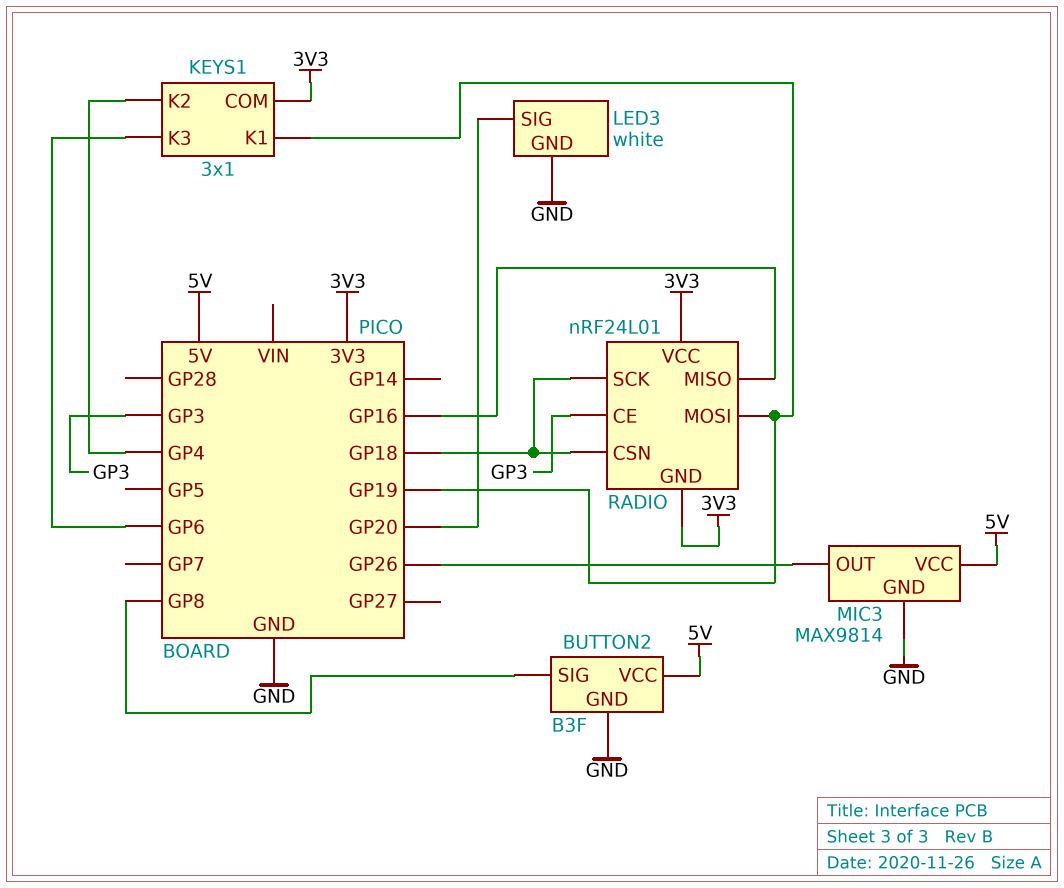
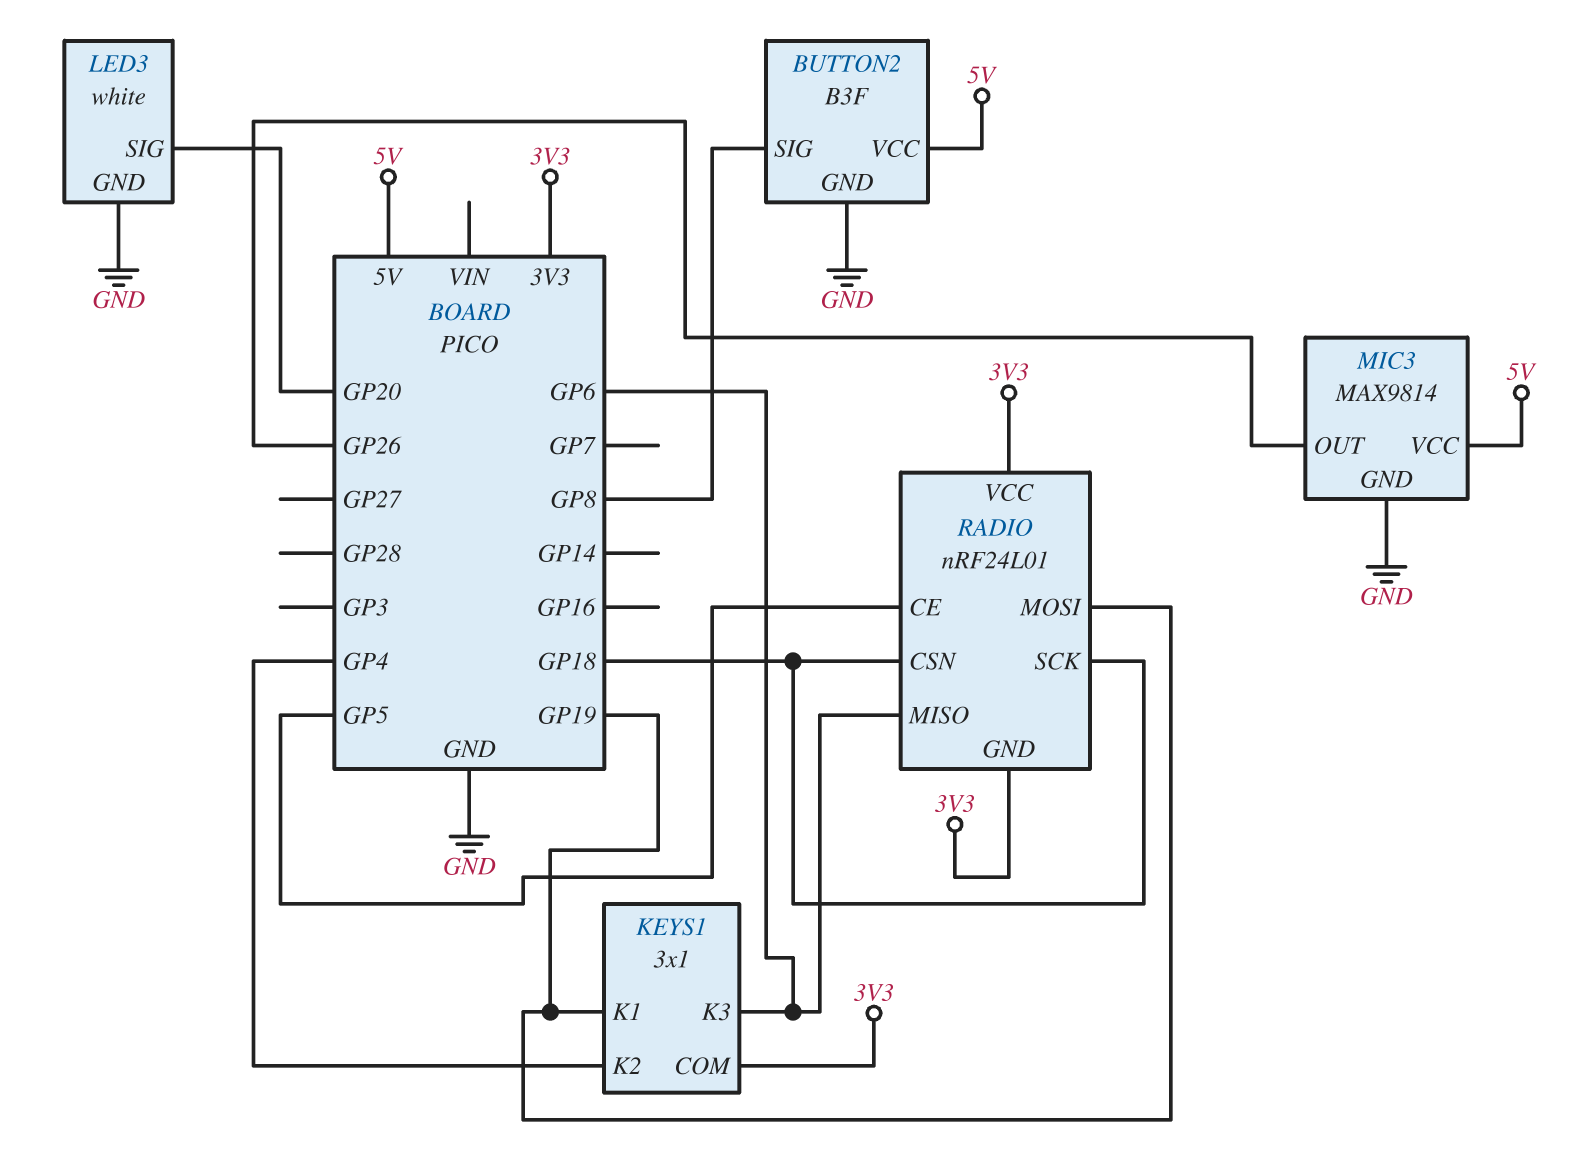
RADIO pin CE: GP3 -> GP5
RADIO pin MISO: GP16 -> GP6

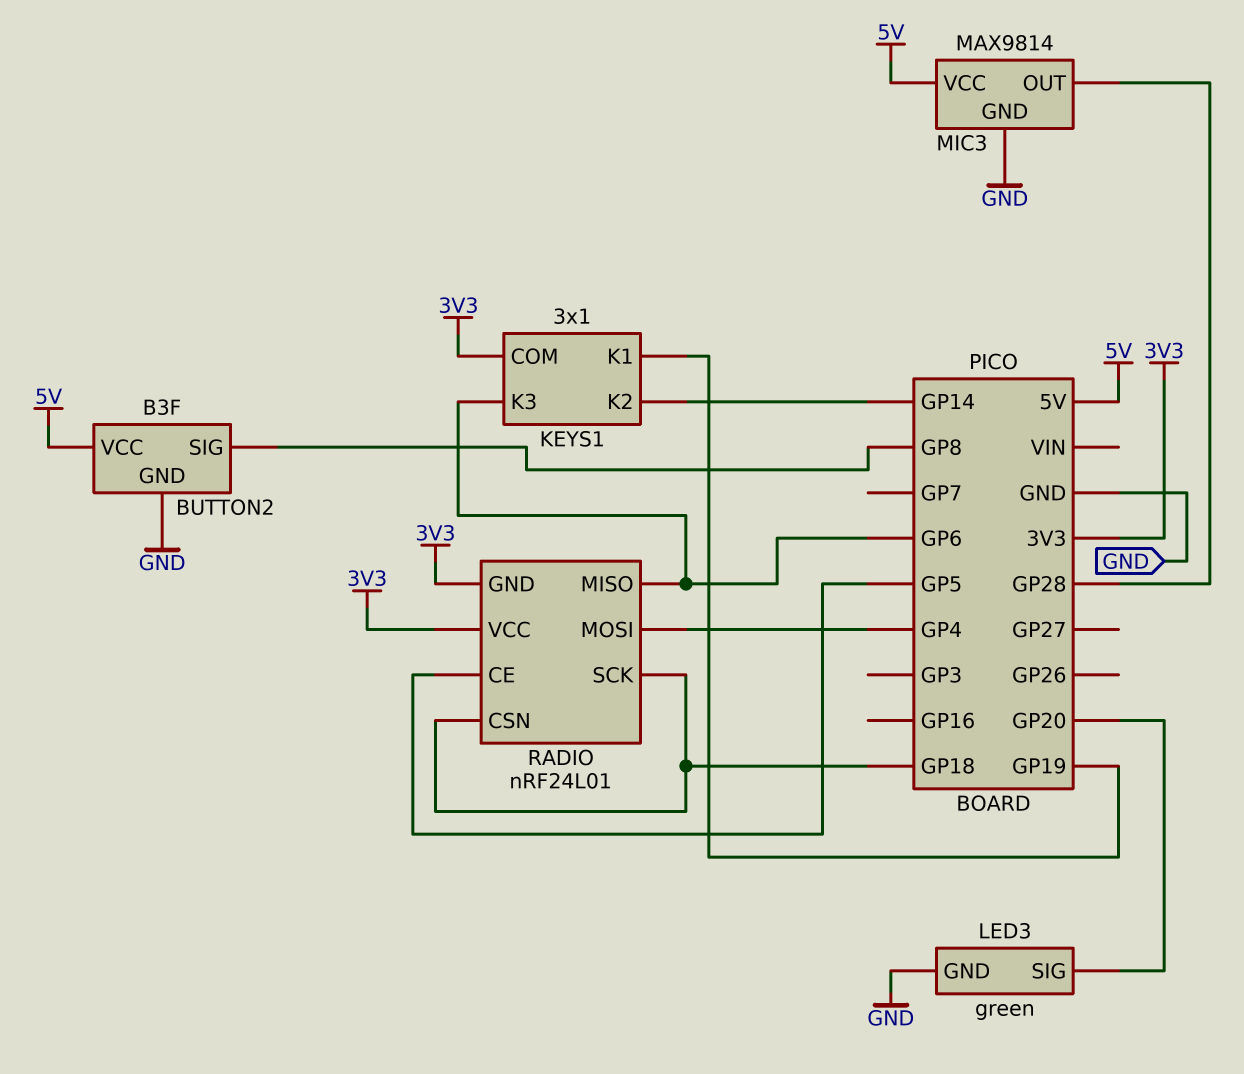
KEYS1 pin K2: GP4 -> GP14
LED3: white -> green
MIC3 pin OUT: GP26 -> GP28
RADIO pin MOSI: GP19 -> GP4

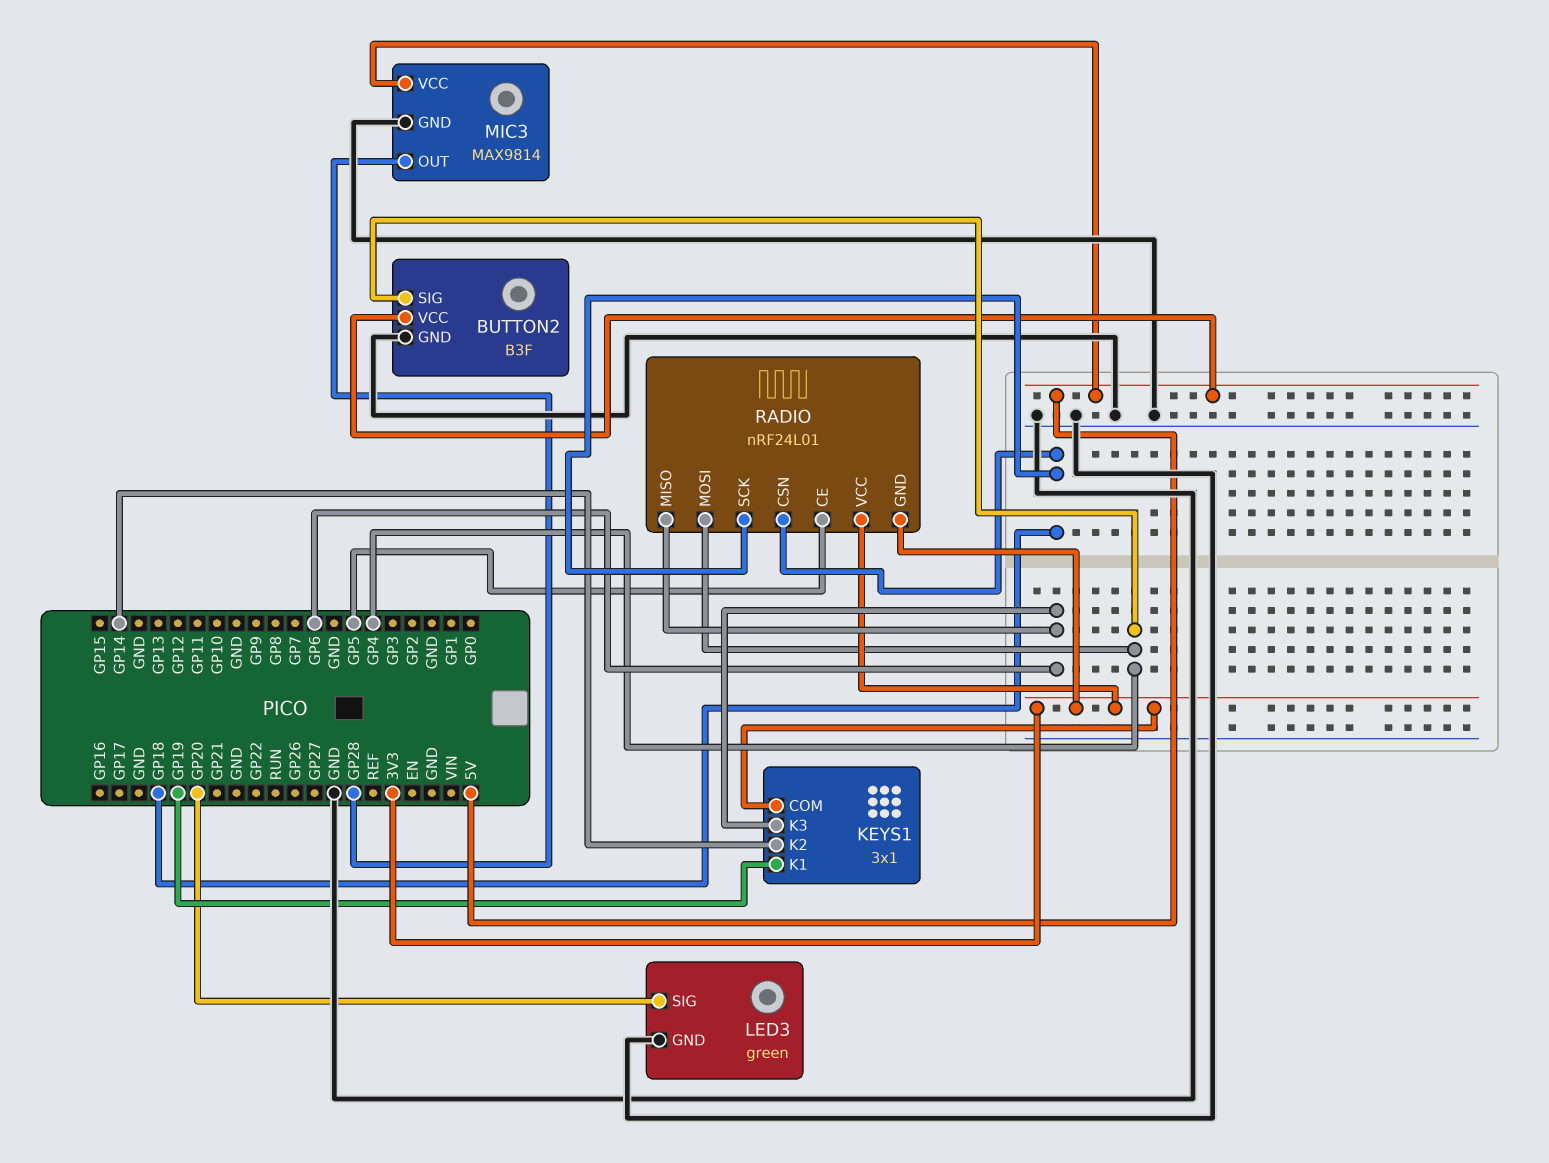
BUTTON2 pin SIG: GP8 -> GP4

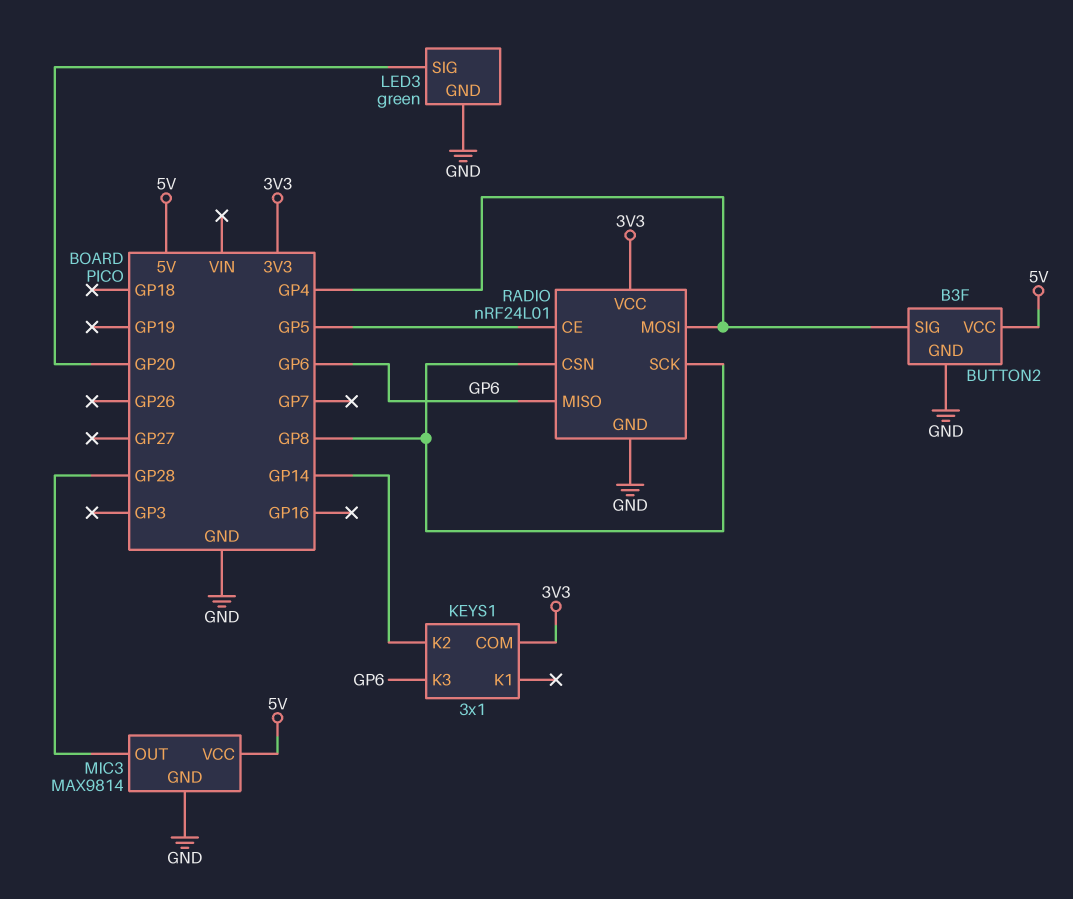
KEYS1 pin K1: GP19 -> none
RADIO pin CSN: GP18 -> GP8
RADIO pin GND: 3V3 -> GND
RADIO pin SCK: GP18 -> GP8

